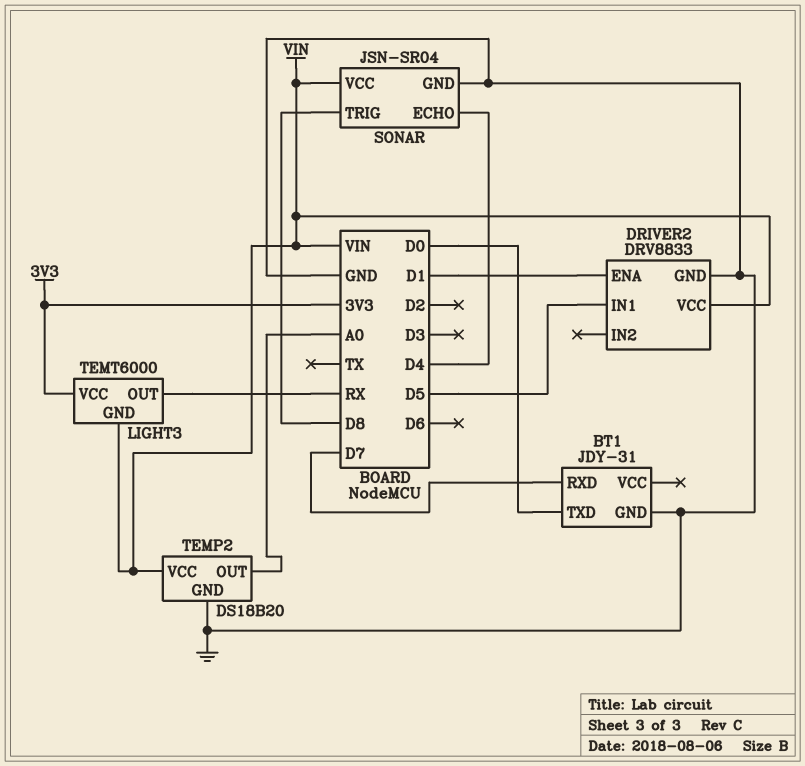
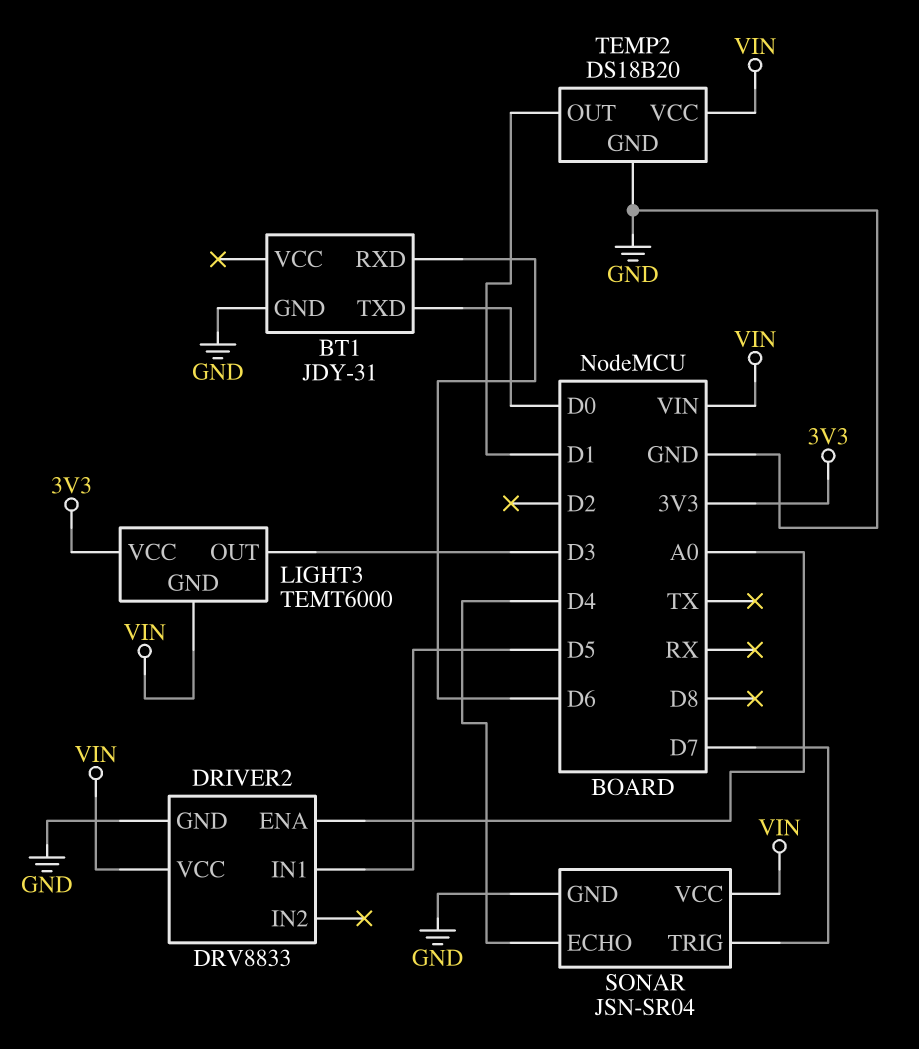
BT1 pin RXD: D7 -> D6
DRIVER2 pin ENA: D1 -> A0
LIGHT3 pin OUT: RX -> D3
SONAR pin TRIG: D8 -> D7
TEMP2 pin OUT: A0 -> D1

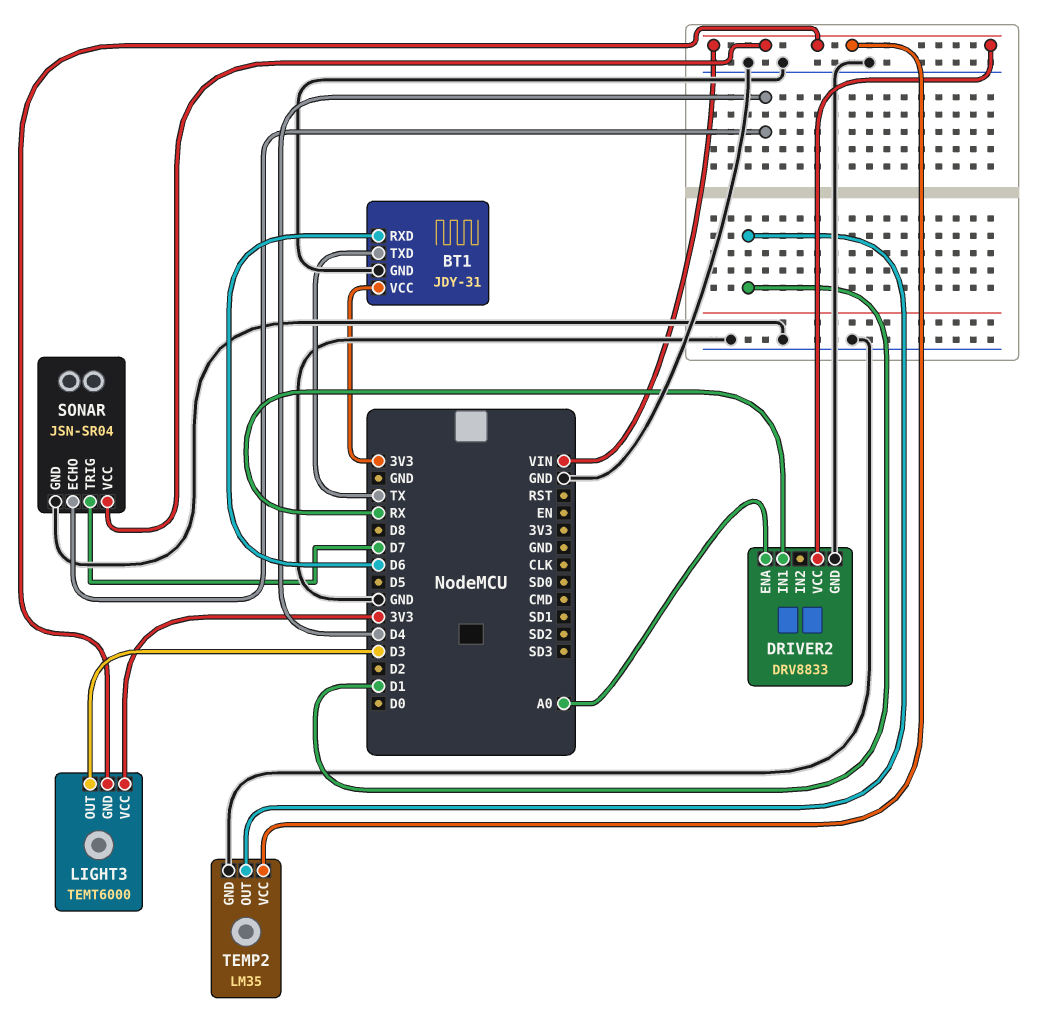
BT1 pin TXD: D0 -> TX
BT1 pin VCC: none -> 3V3
DRIVER2 pin IN1: D5 -> RX
TEMP2: DS18B20 -> LM35

